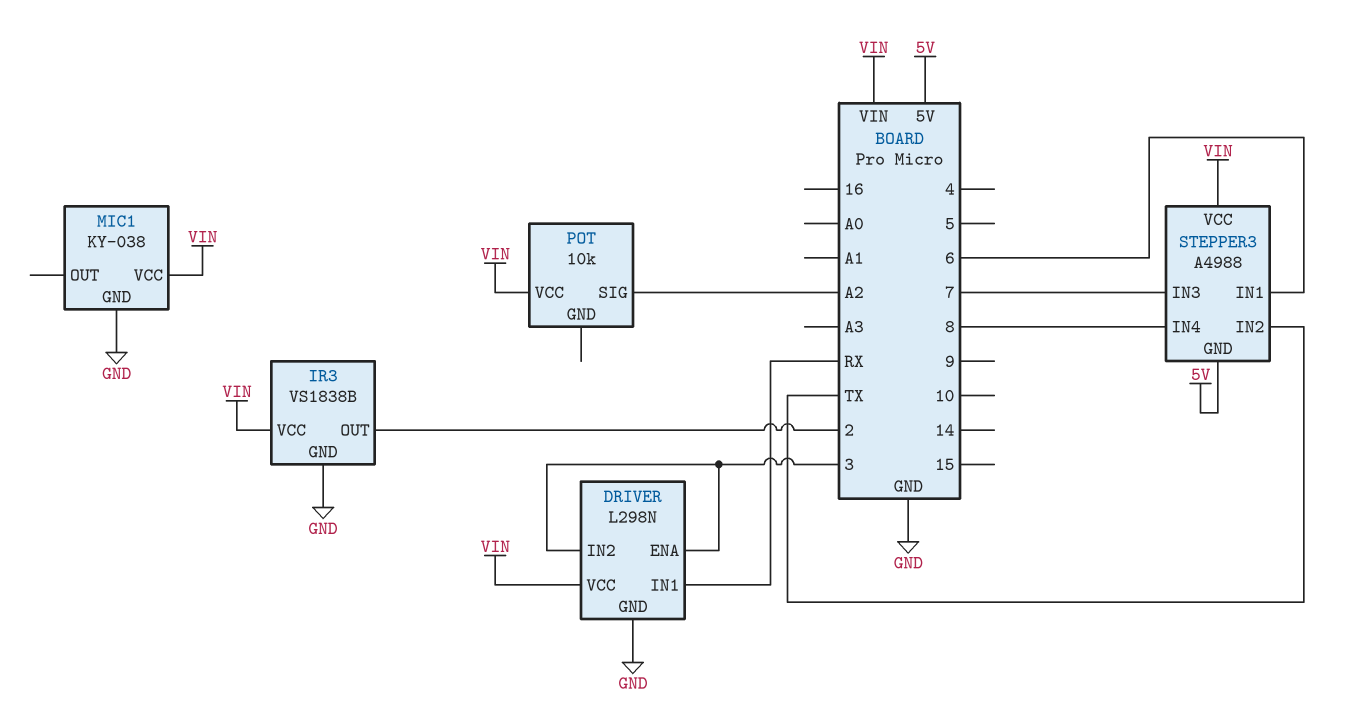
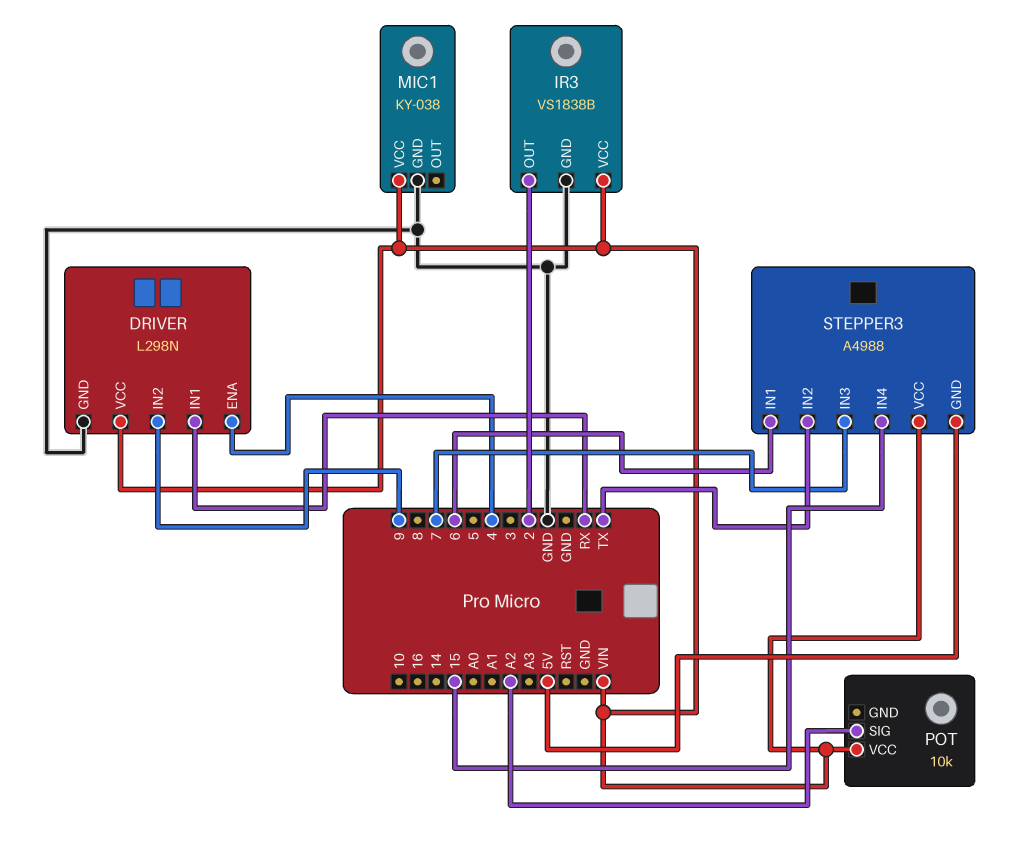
DRIVER pin ENA: 3 -> 4
DRIVER pin IN2: 3 -> 9
STEPPER3 pin IN4: 8 -> 15

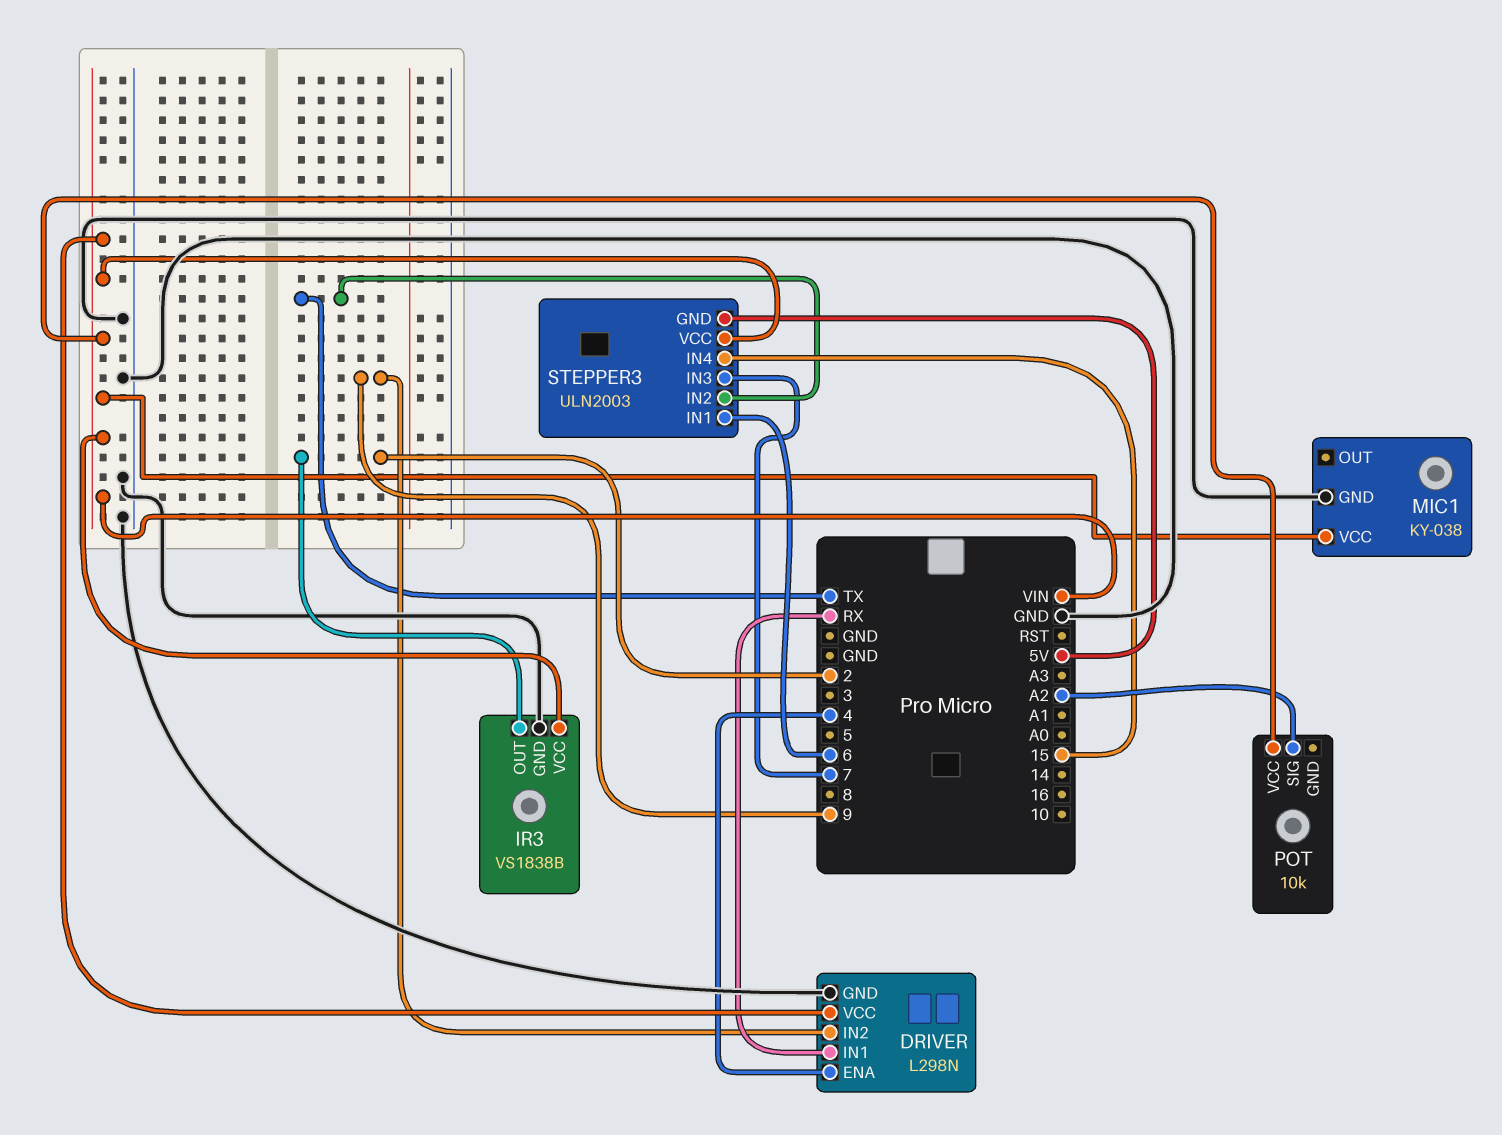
STEPPER3: A4988 -> ULN2003

